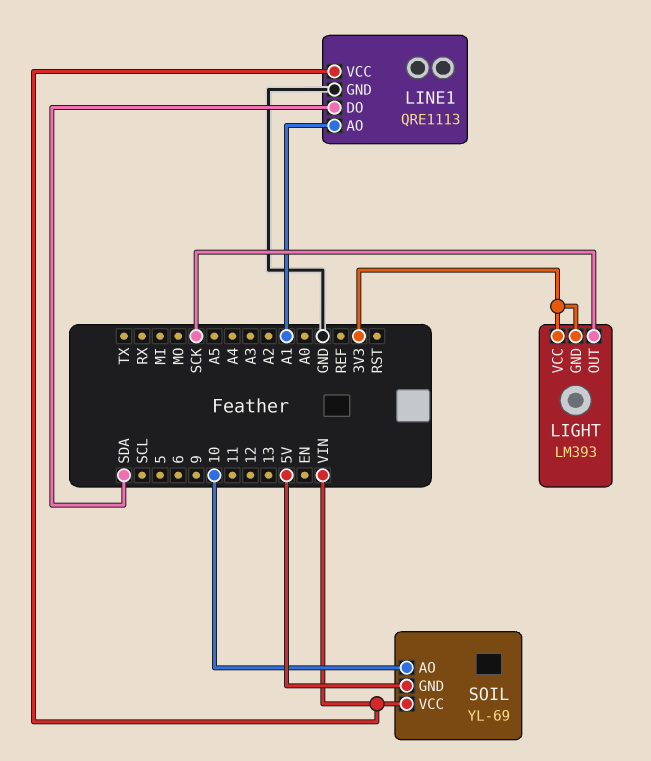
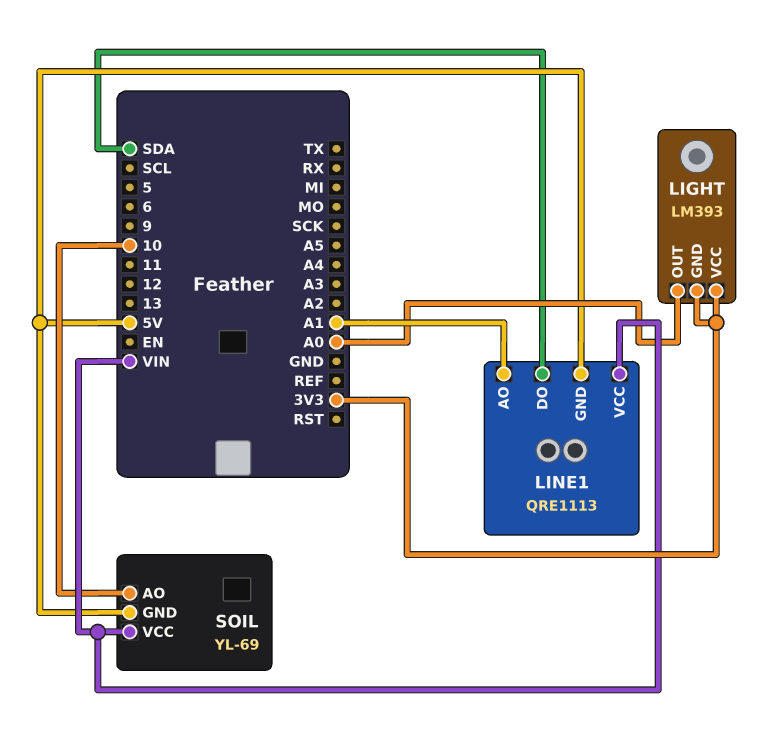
LIGHT pin OUT: SCK -> A0
LINE1 pin GND: GND -> 5V

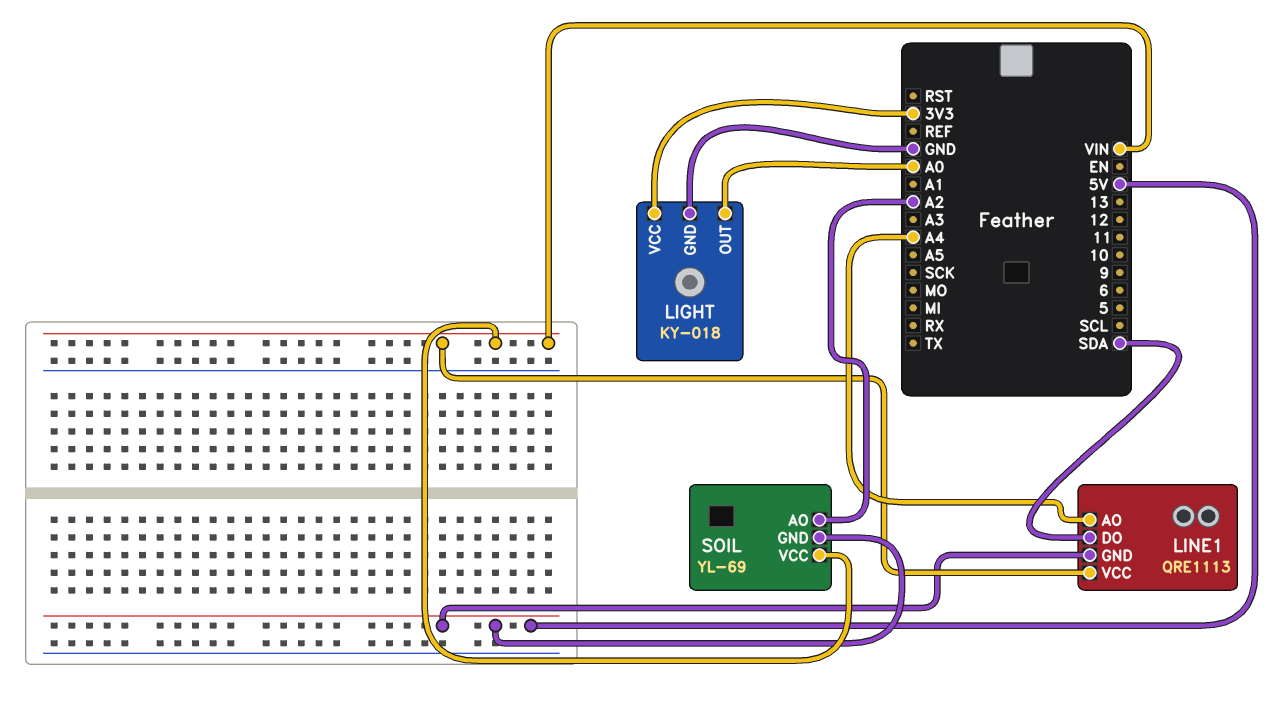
LIGHT: LM393 -> KY-018
LIGHT pin GND: 3V3 -> GND
LINE1 pin AO: A1 -> A4
SOIL pin AO: 10 -> A2

